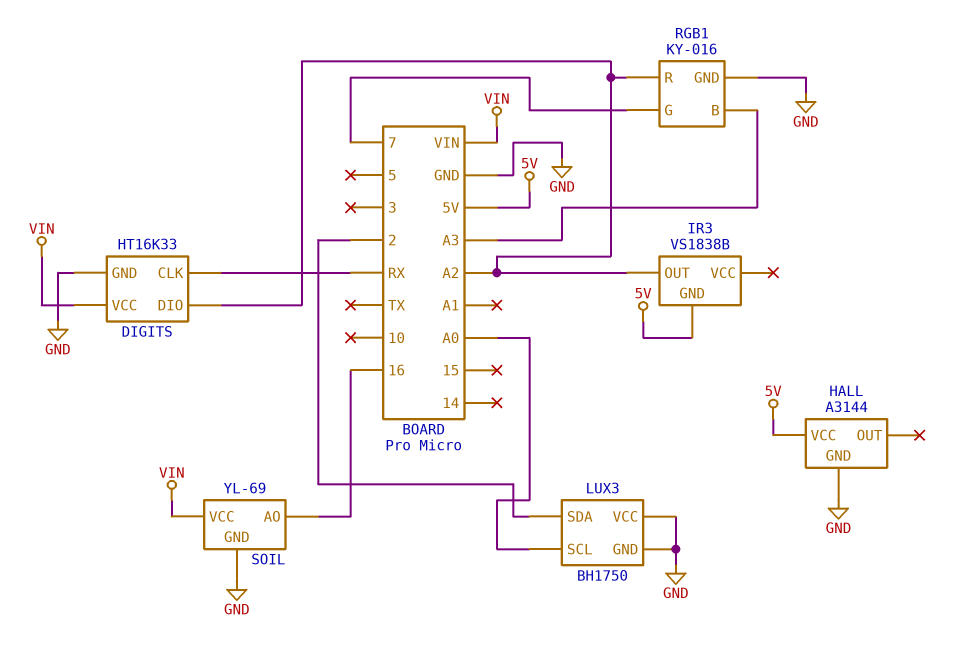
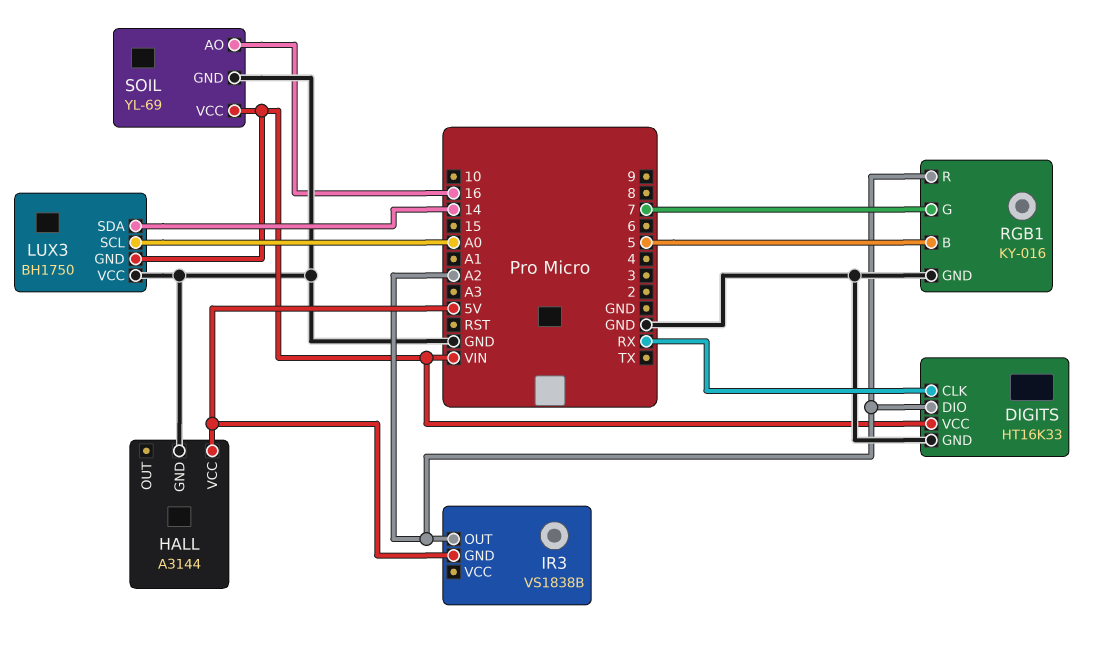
LUX3 pin GND: GND -> VIN
LUX3 pin SDA: 2 -> 14
RGB1 pin B: A3 -> 5

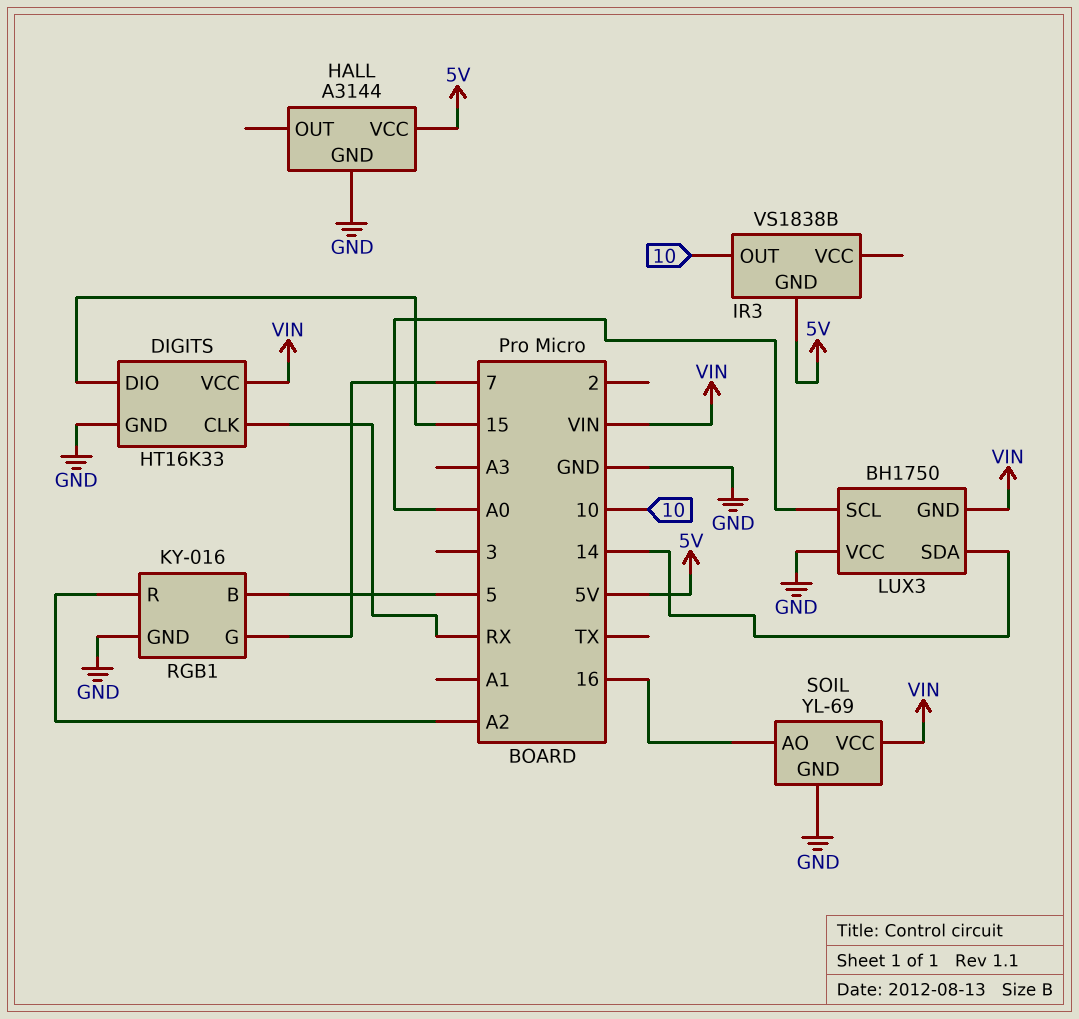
DIGITS pin DIO: A2 -> 15
IR3 pin OUT: A2 -> 10

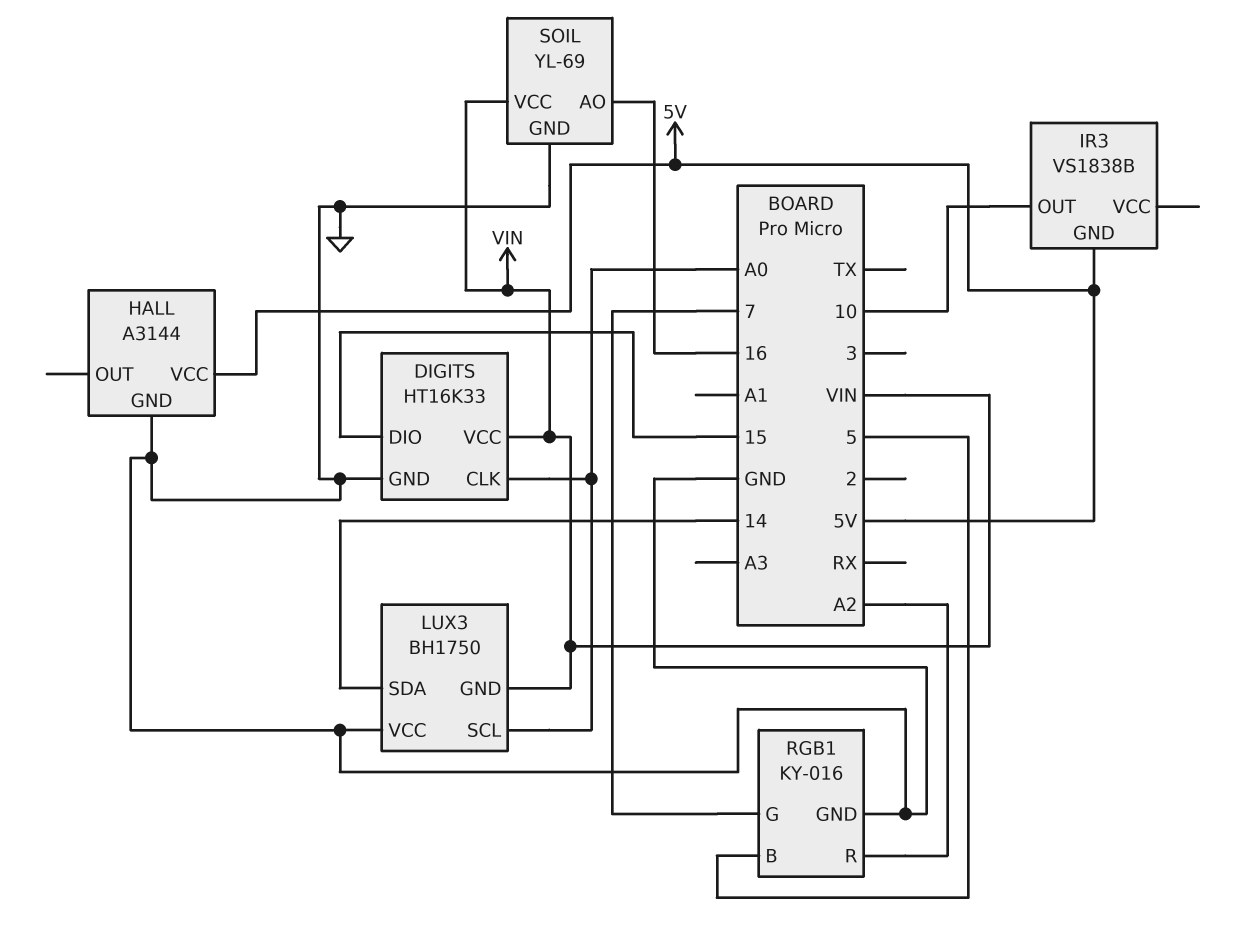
DIGITS pin CLK: RX -> A0

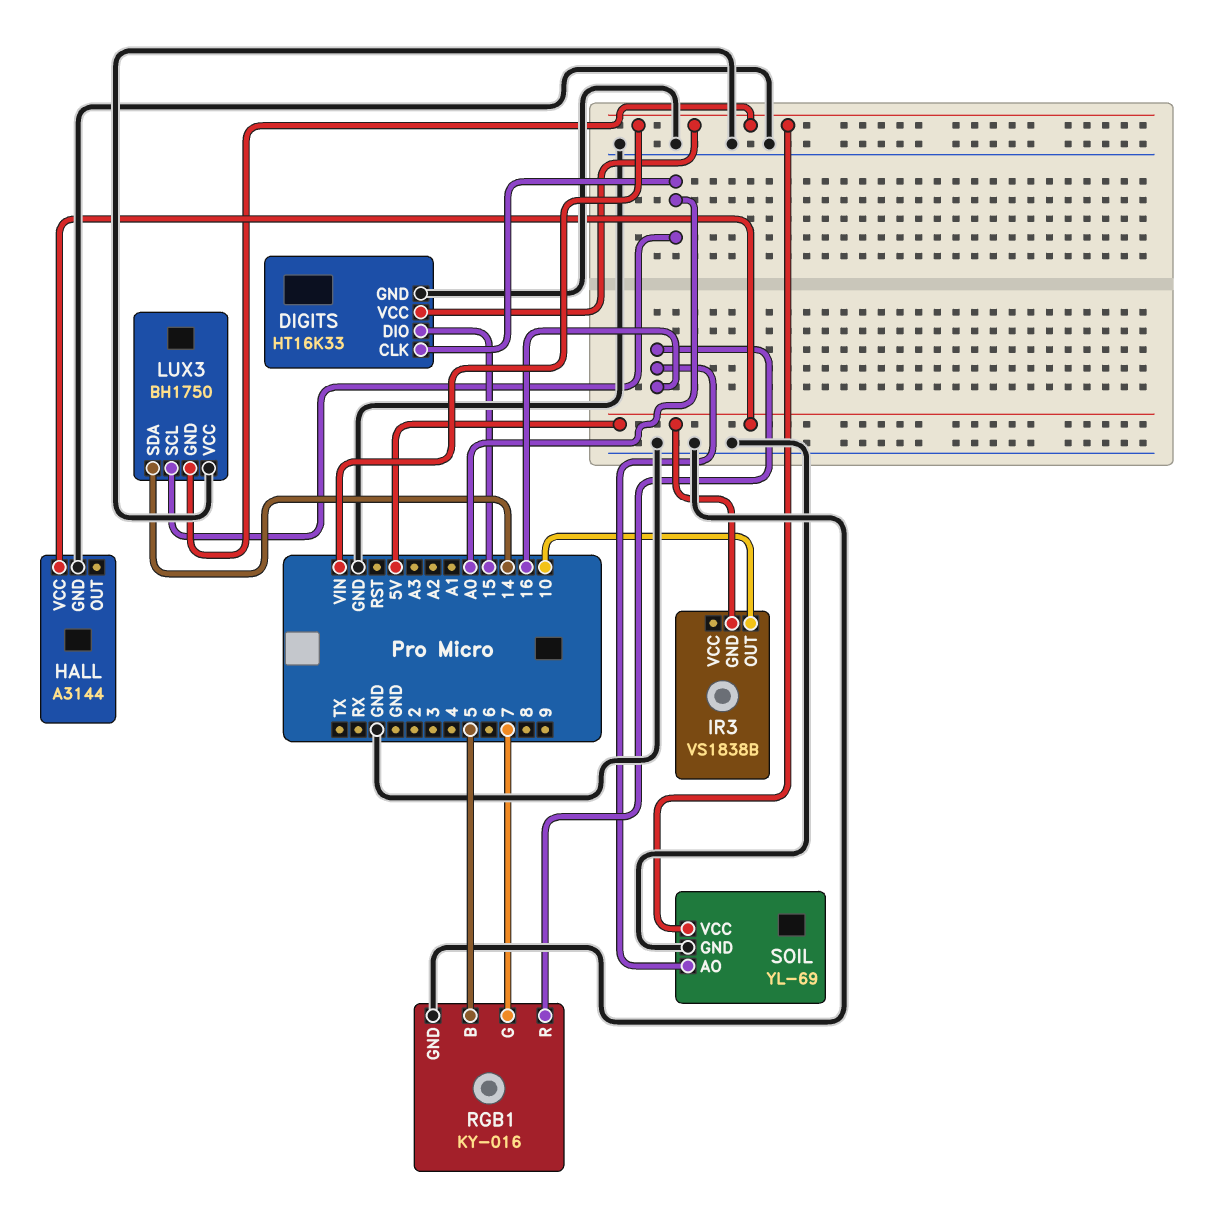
RGB1 pin R: A2 -> 16

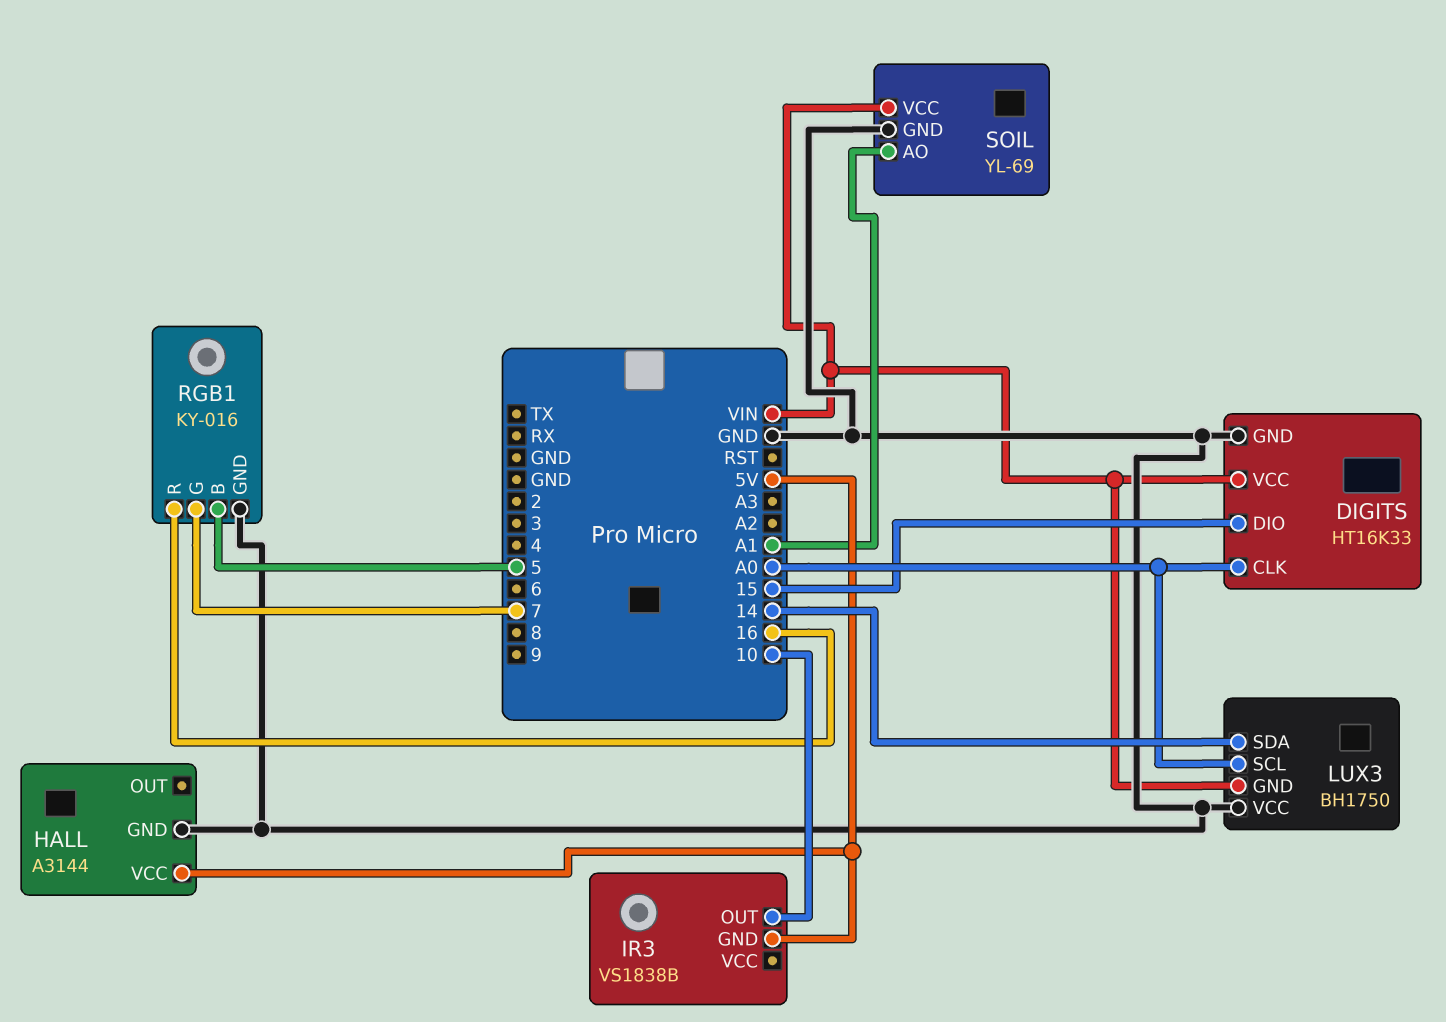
SOIL pin AO: 16 -> A1

